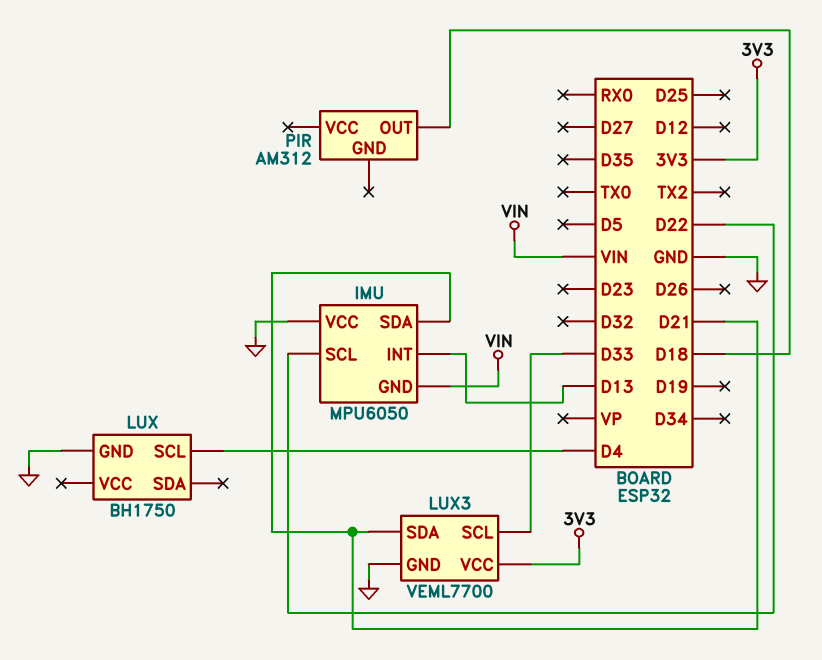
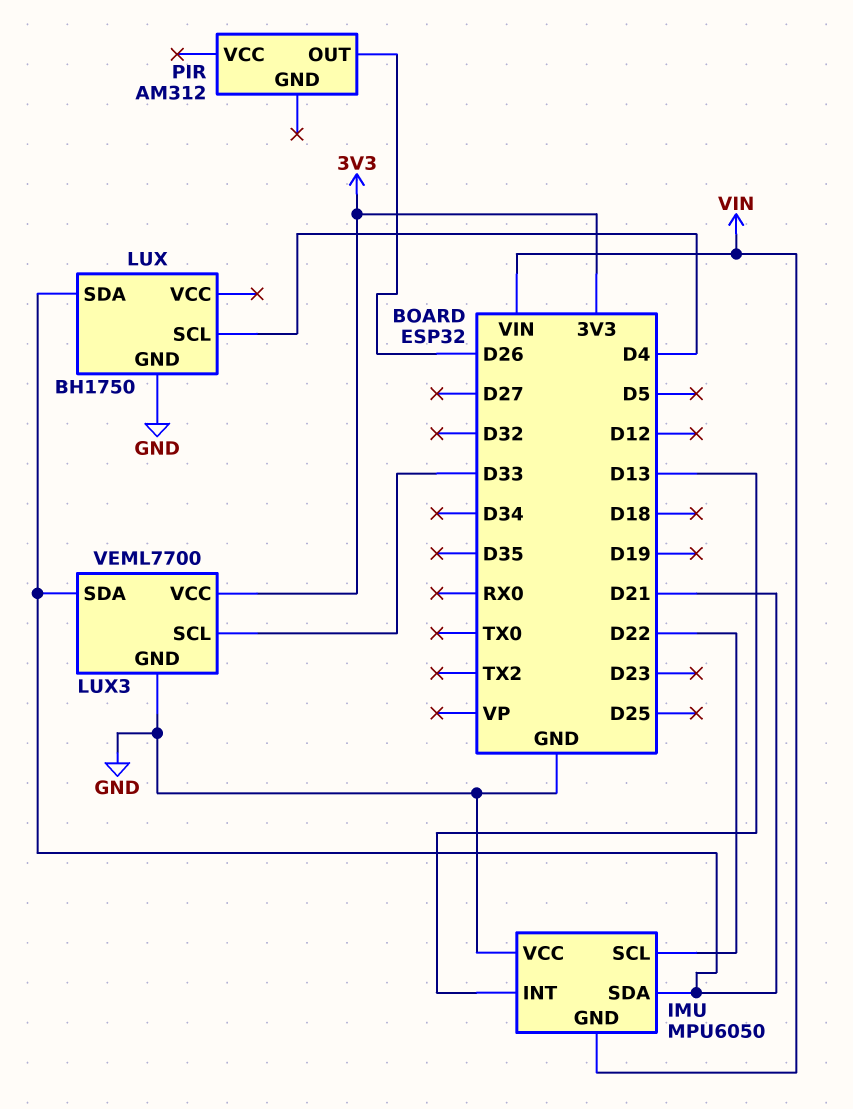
LUX pin SDA: none -> D21
PIR pin OUT: D18 -> D26

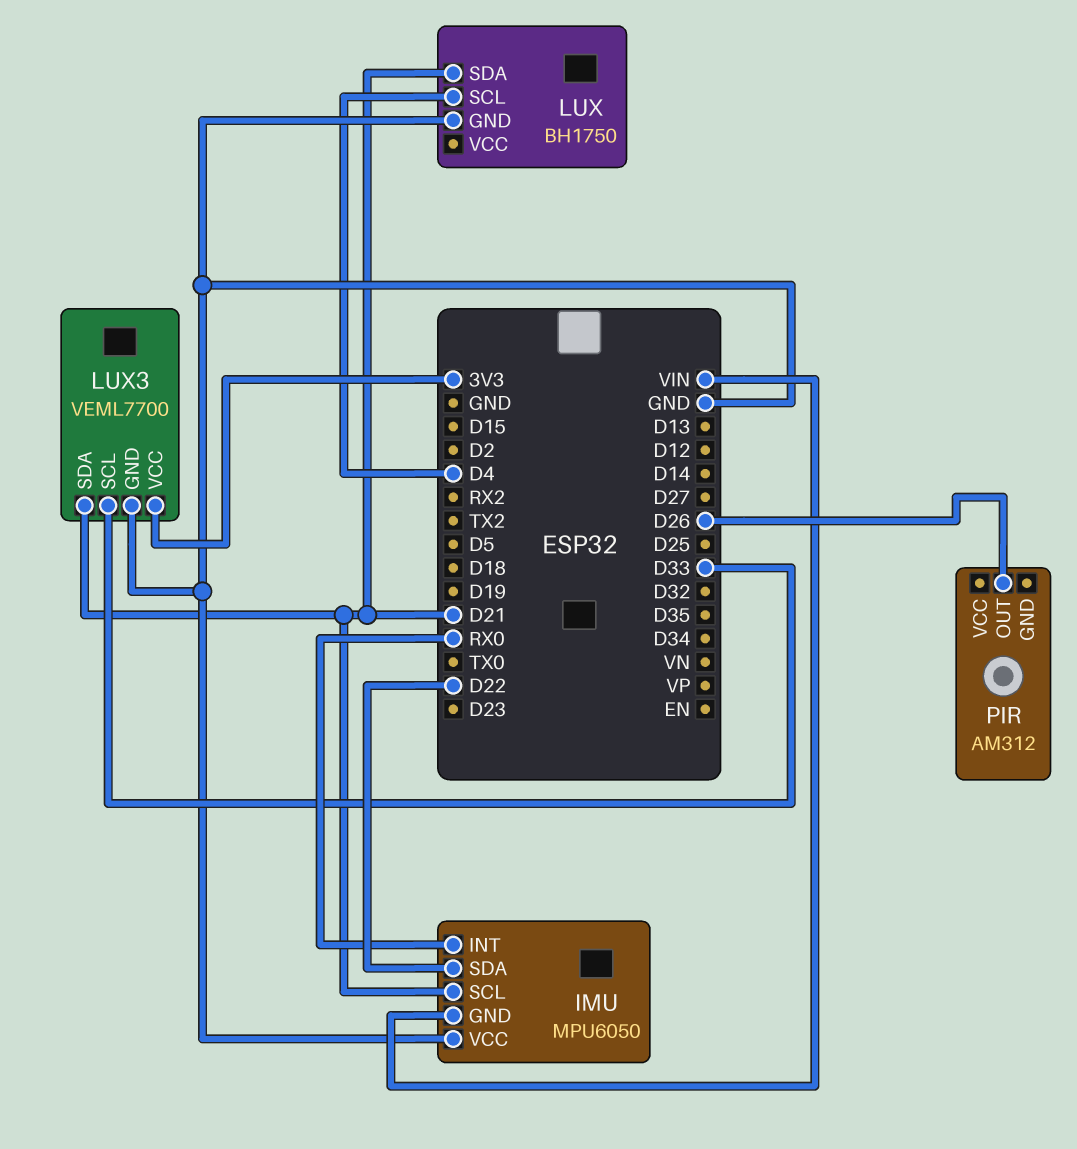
IMU pin INT: D13 -> RX0
IMU pin SCL: D22 -> D21
IMU pin SDA: D21 -> D22

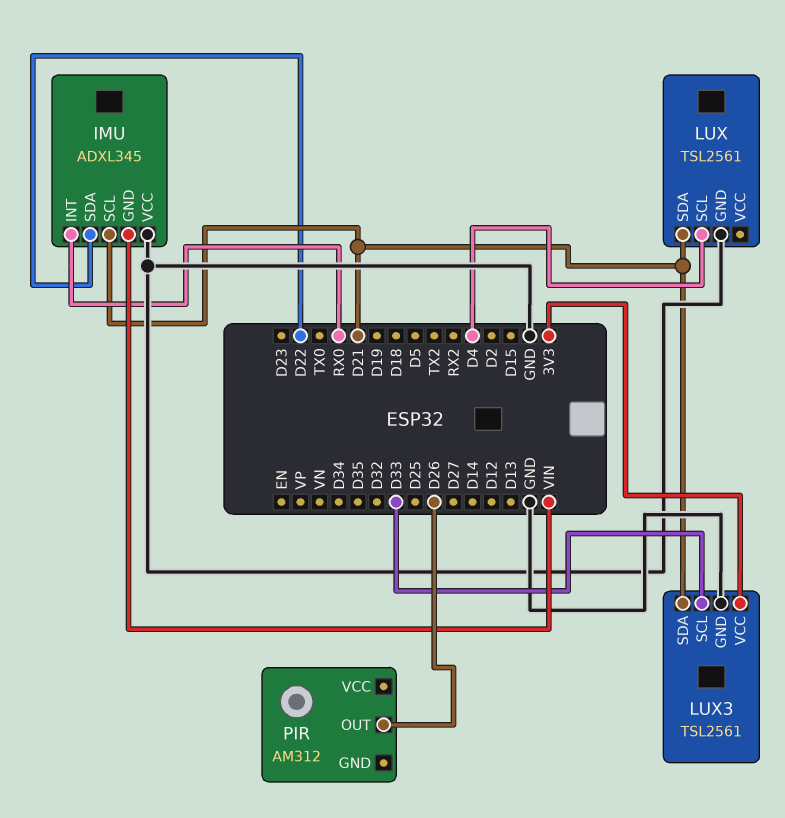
IMU: MPU6050 -> ADXL345
LUX: BH1750 -> TSL2561
LUX3: VEML7700 -> TSL2561

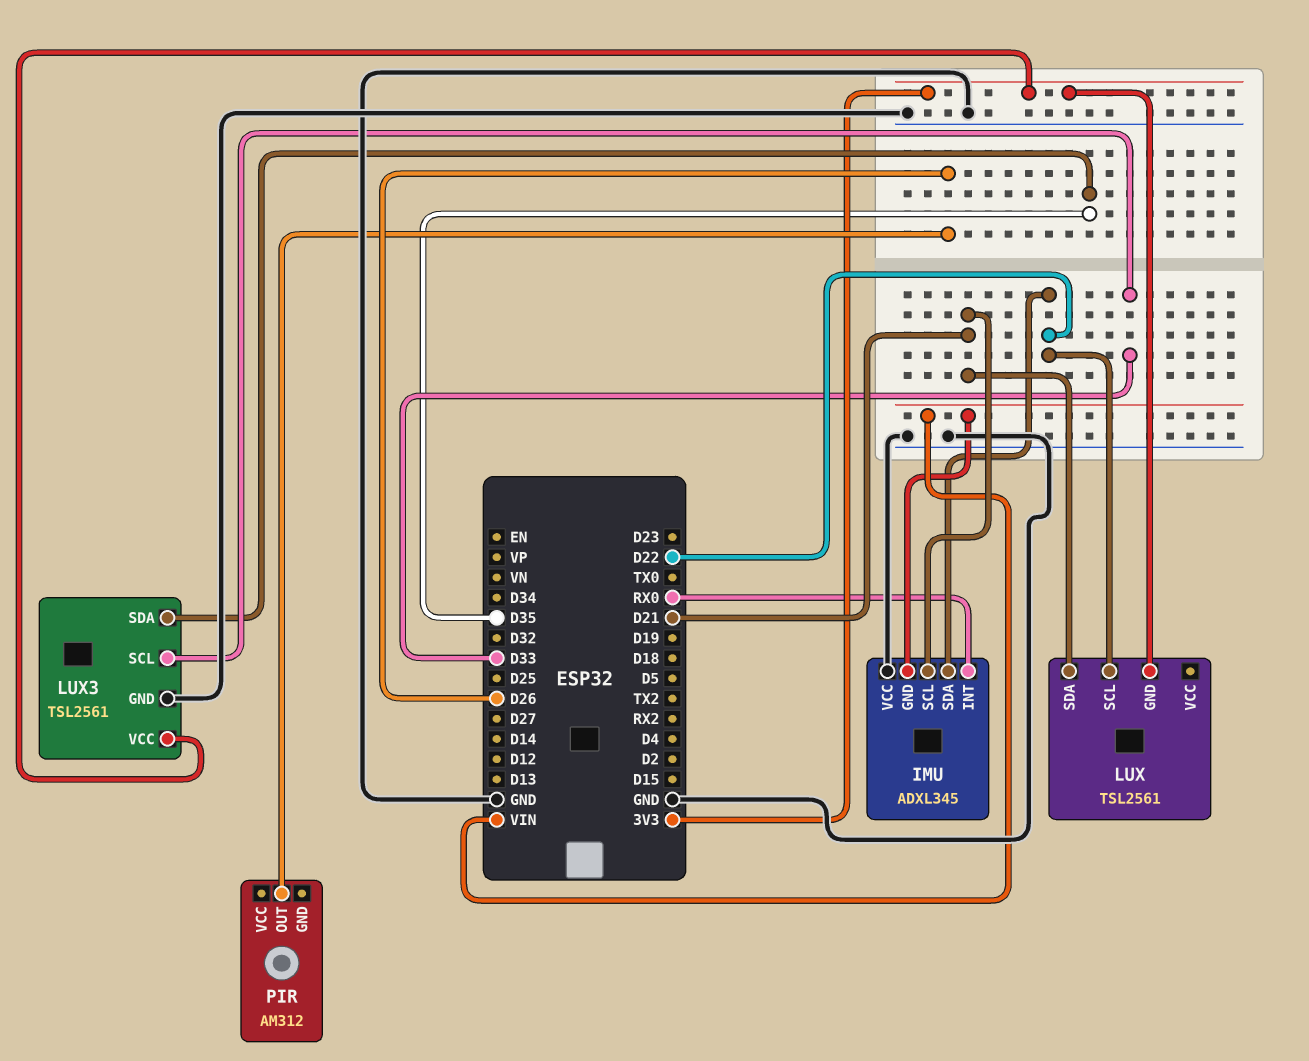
LUX pin GND: GND -> 3V3
LUX pin SCL: D4 -> D22
LUX3 pin SDA: D21 -> D35

